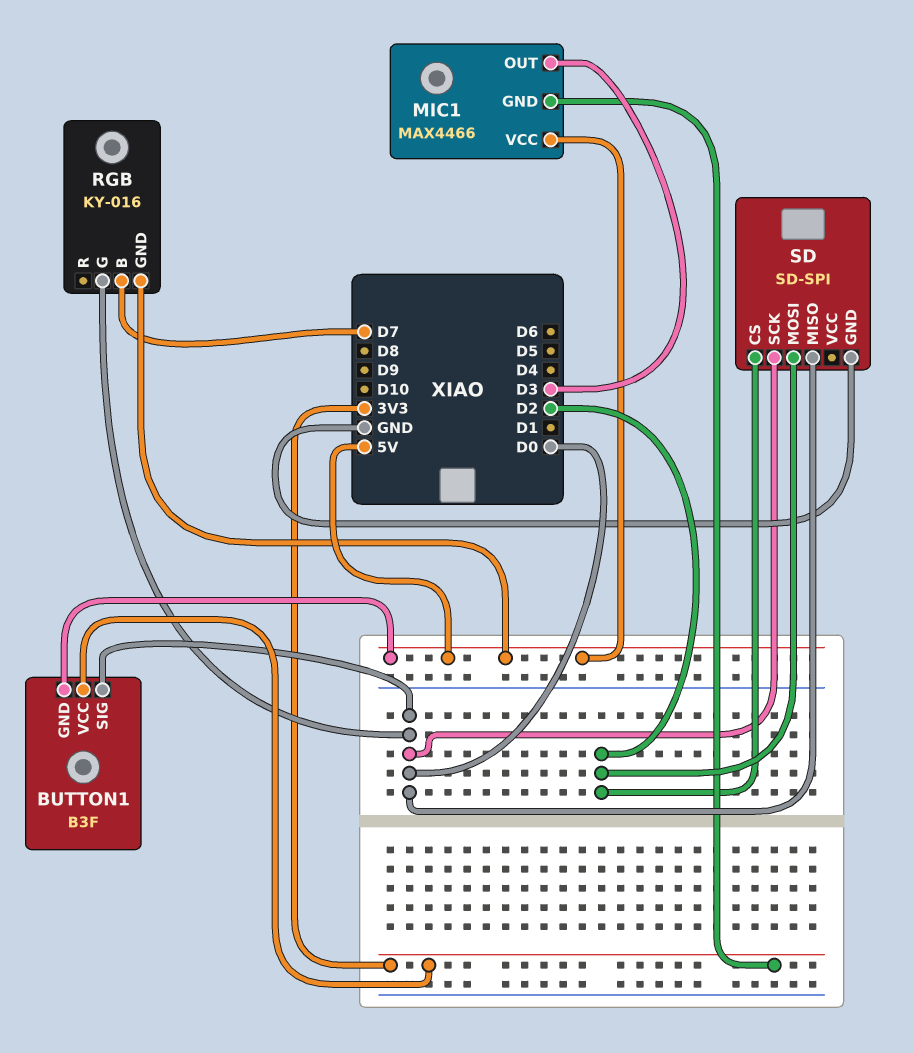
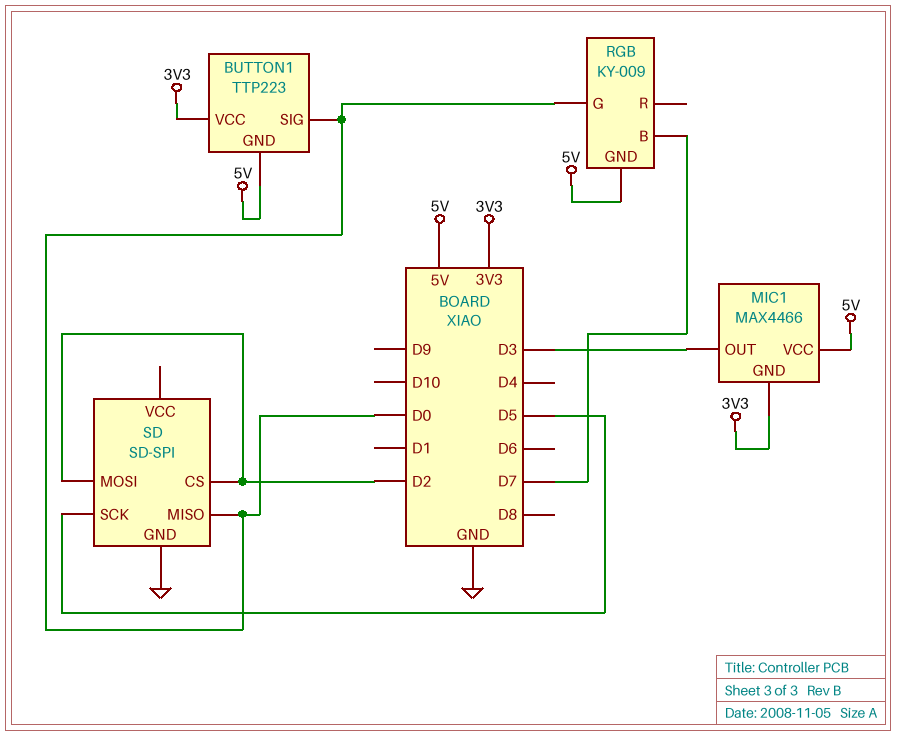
BUTTON1: B3F -> TTP223
RGB: KY-016 -> KY-009
SD pin SCK: D0 -> D5

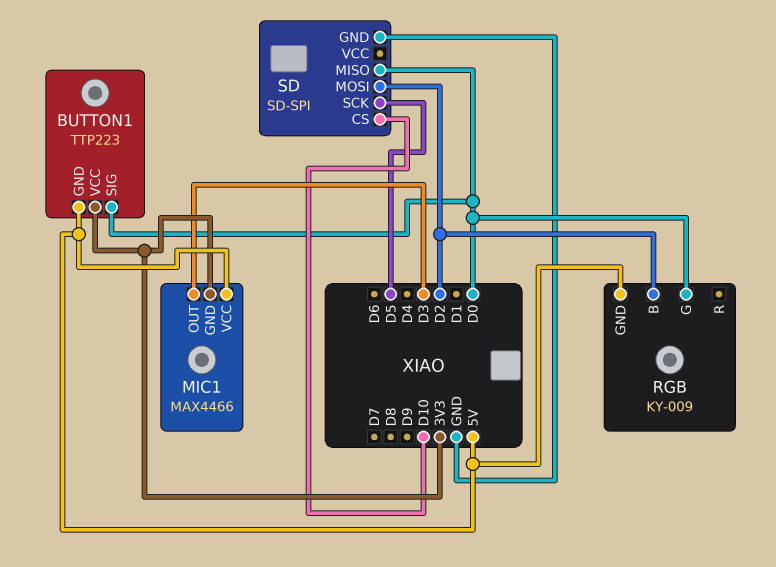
RGB pin B: D7 -> D2
SD pin CS: D2 -> D10

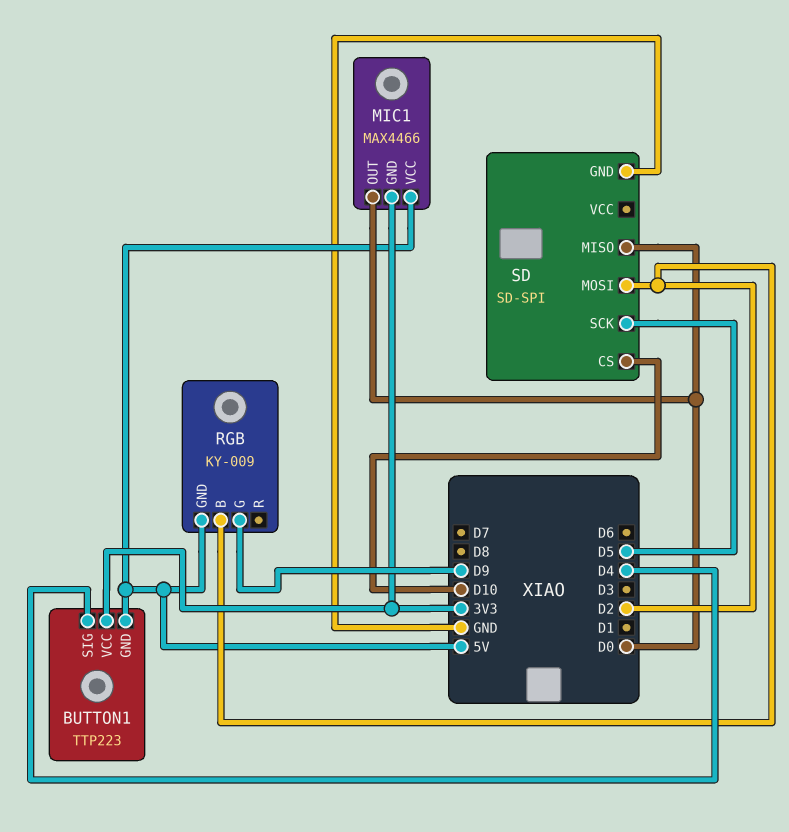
BUTTON1 pin SIG: D0 -> D4
MIC1 pin OUT: D3 -> D0
RGB pin G: D0 -> D9

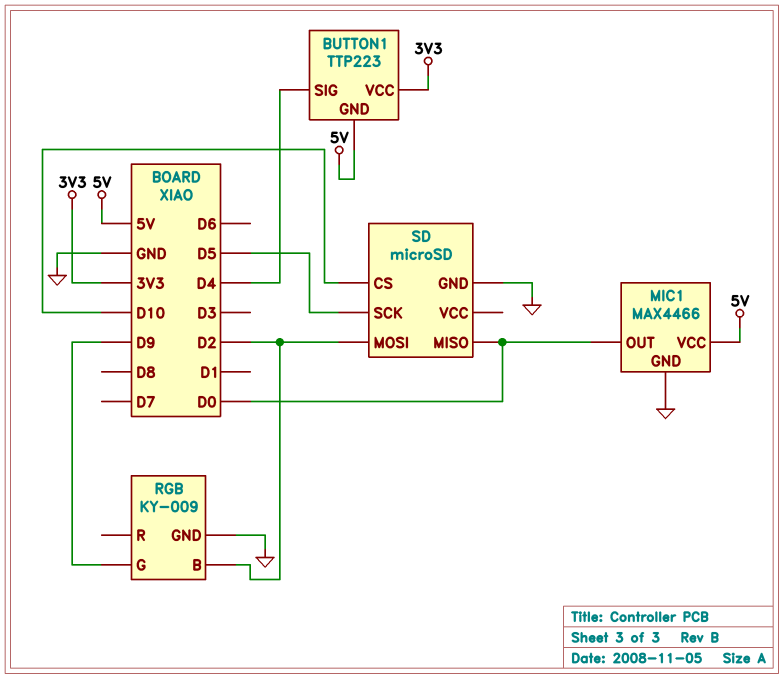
MIC1 pin GND: 3V3 -> GND
RGB pin GND: 5V -> GND
SD: SD-SPI -> microSD

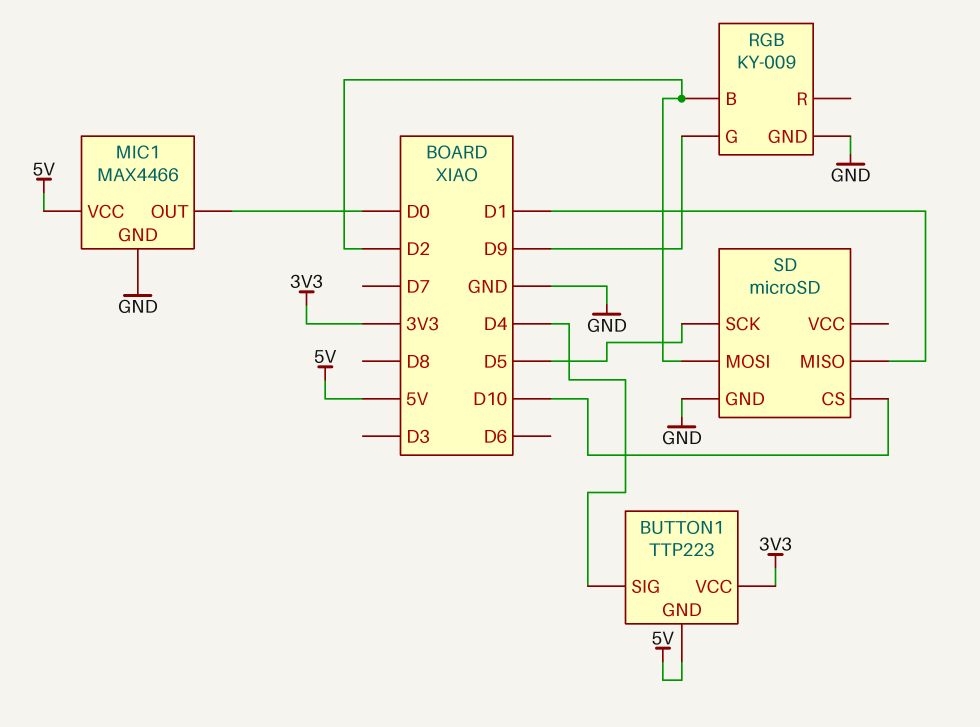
SD pin MISO: D0 -> D1

